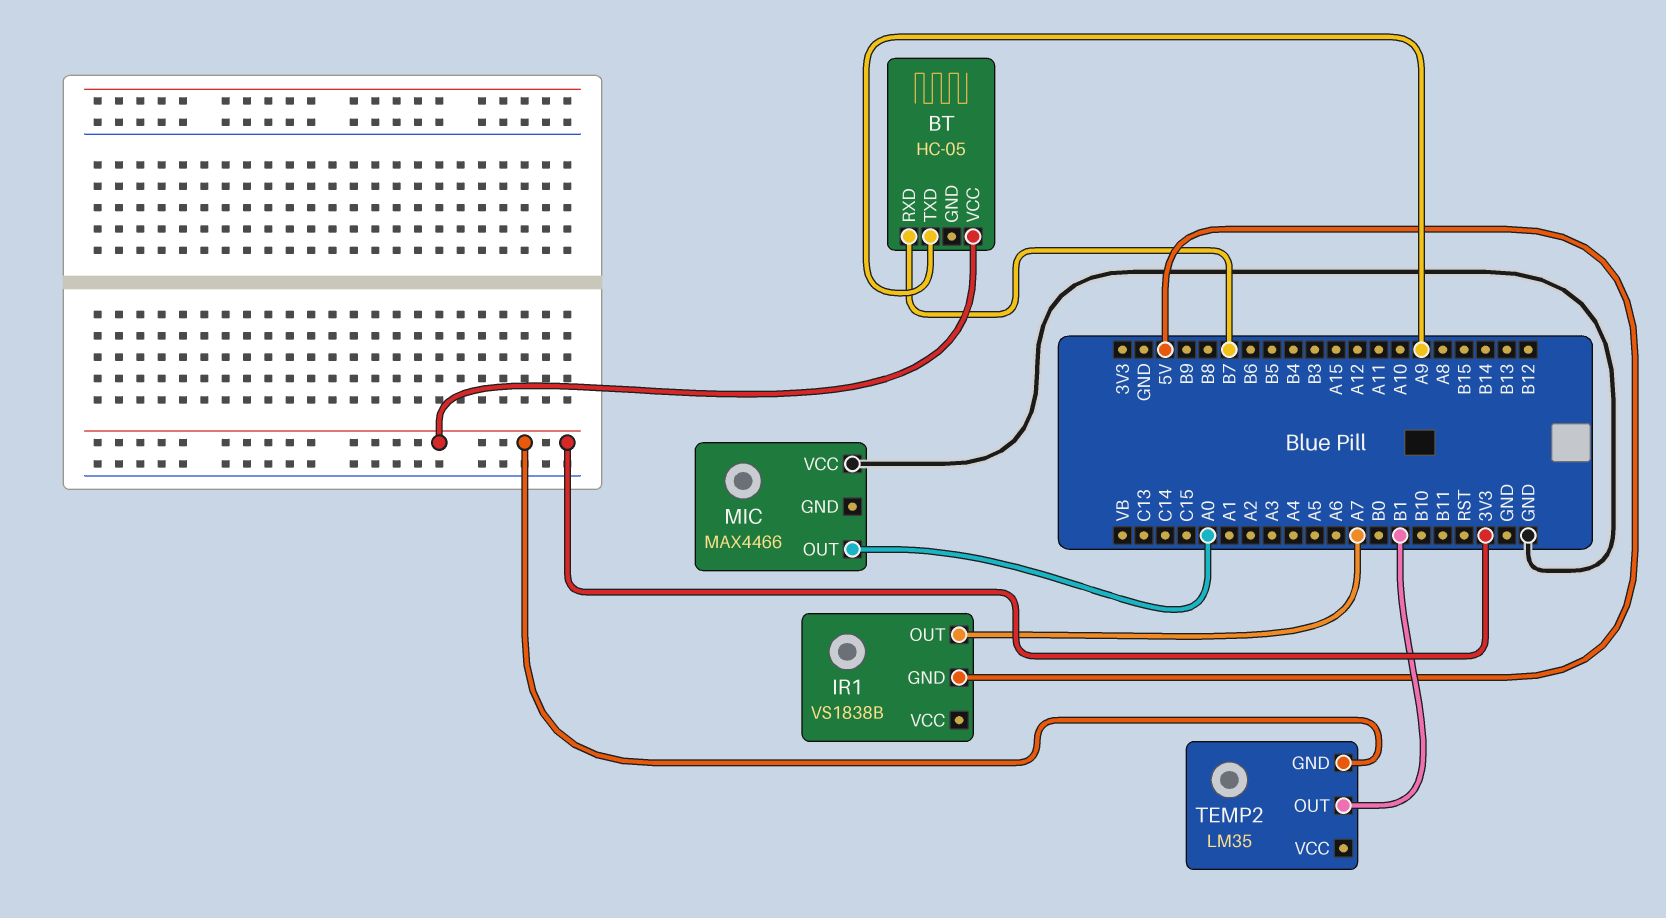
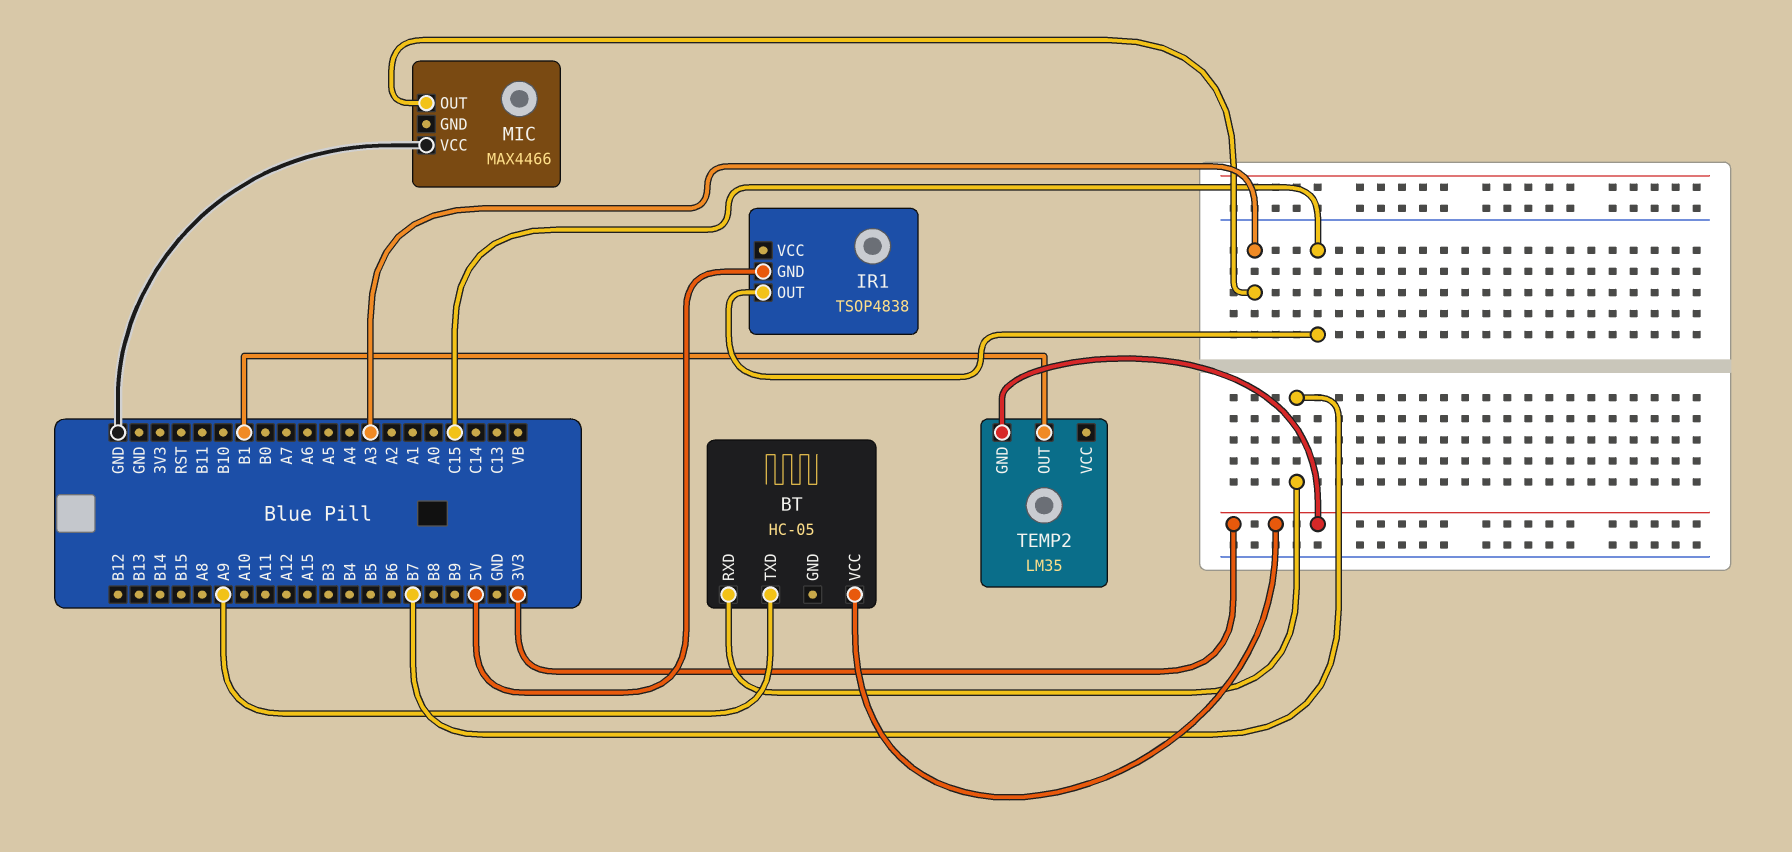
IR1: VS1838B -> TSOP4838
IR1 pin OUT: A7 -> C15
MIC pin OUT: A0 -> A3

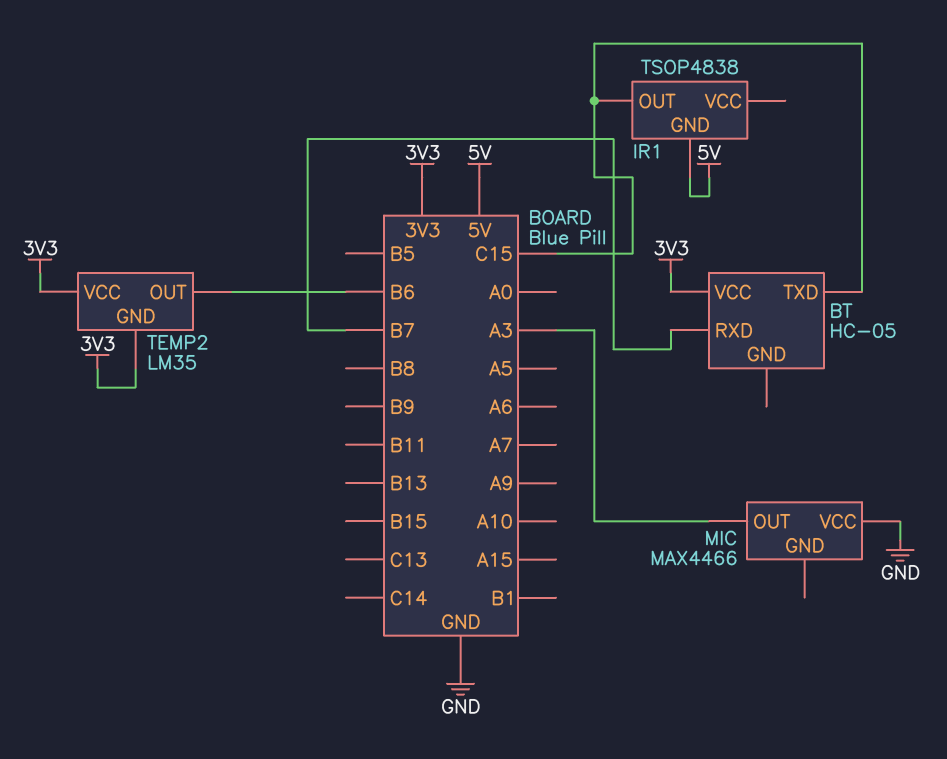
BT pin TXD: A9 -> C15
TEMP2 pin OUT: B1 -> B6
TEMP2 pin VCC: none -> 3V3

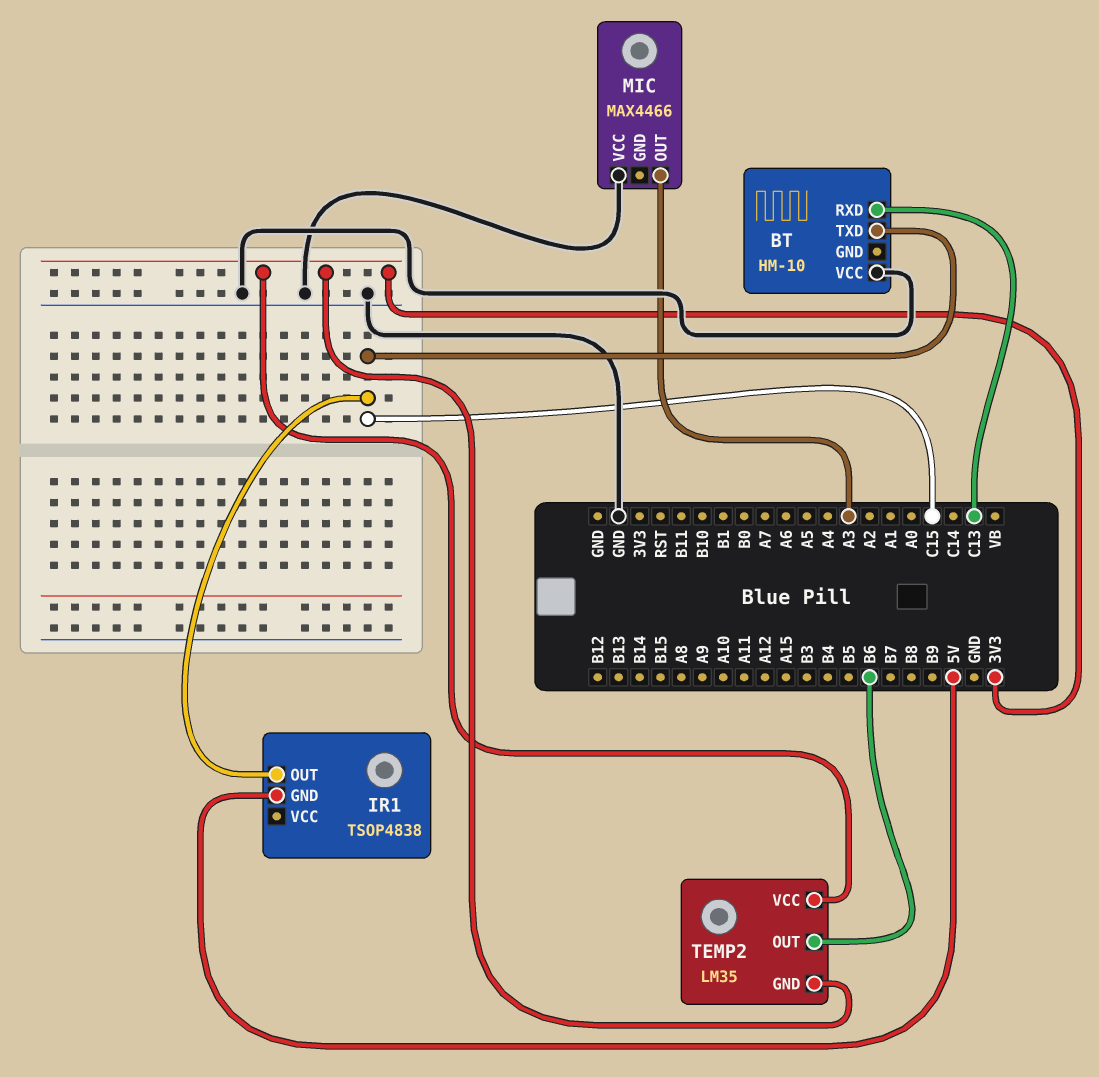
BT: HC-05 -> HM-10
BT pin RXD: B7 -> C13
BT pin VCC: 3V3 -> GND

